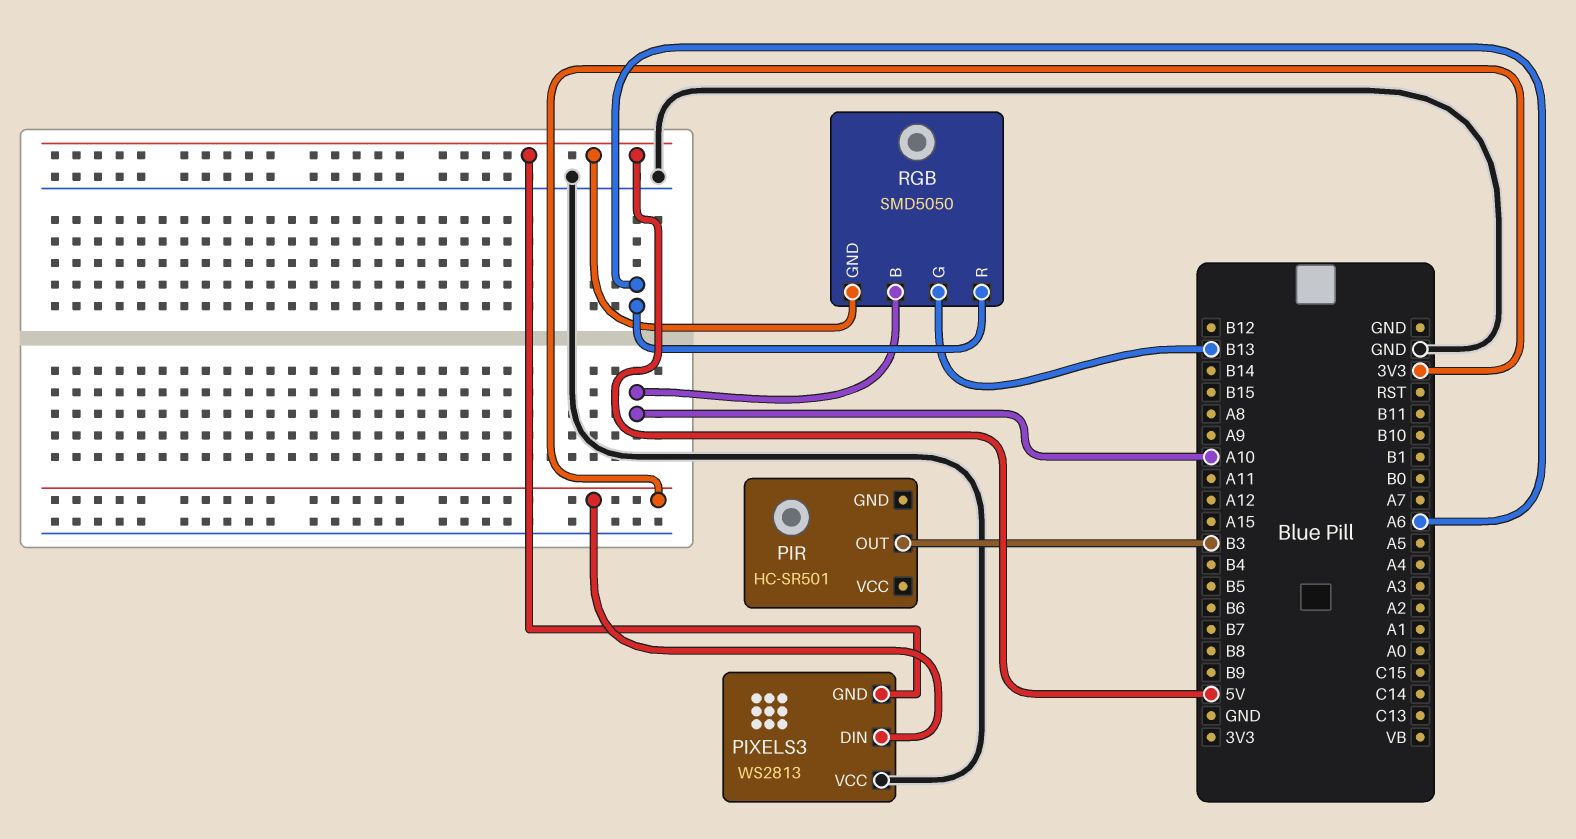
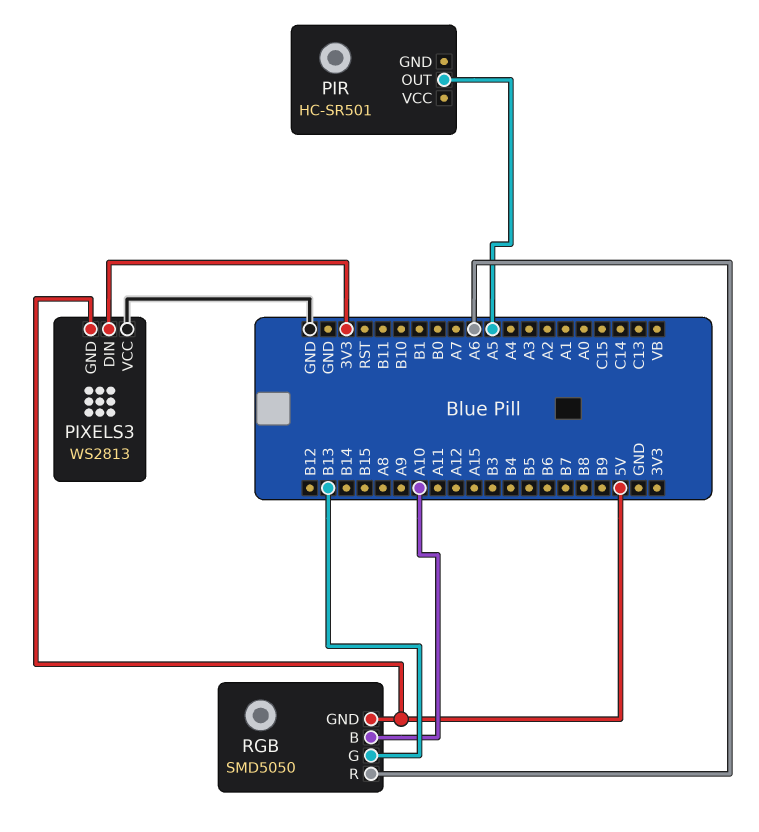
PIR pin OUT: B3 -> A5

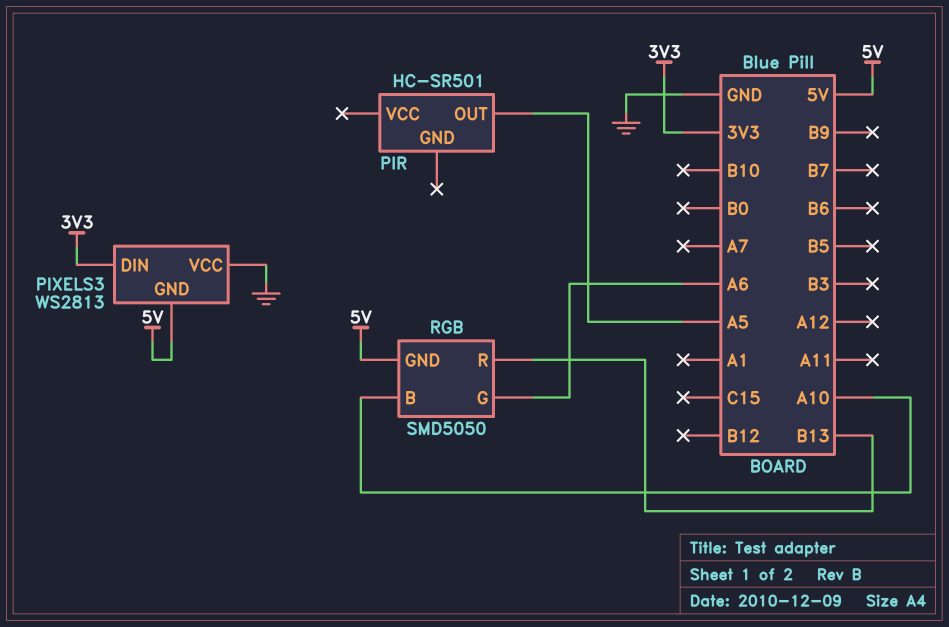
RGB pin G: B13 -> A6
RGB pin R: A6 -> B13

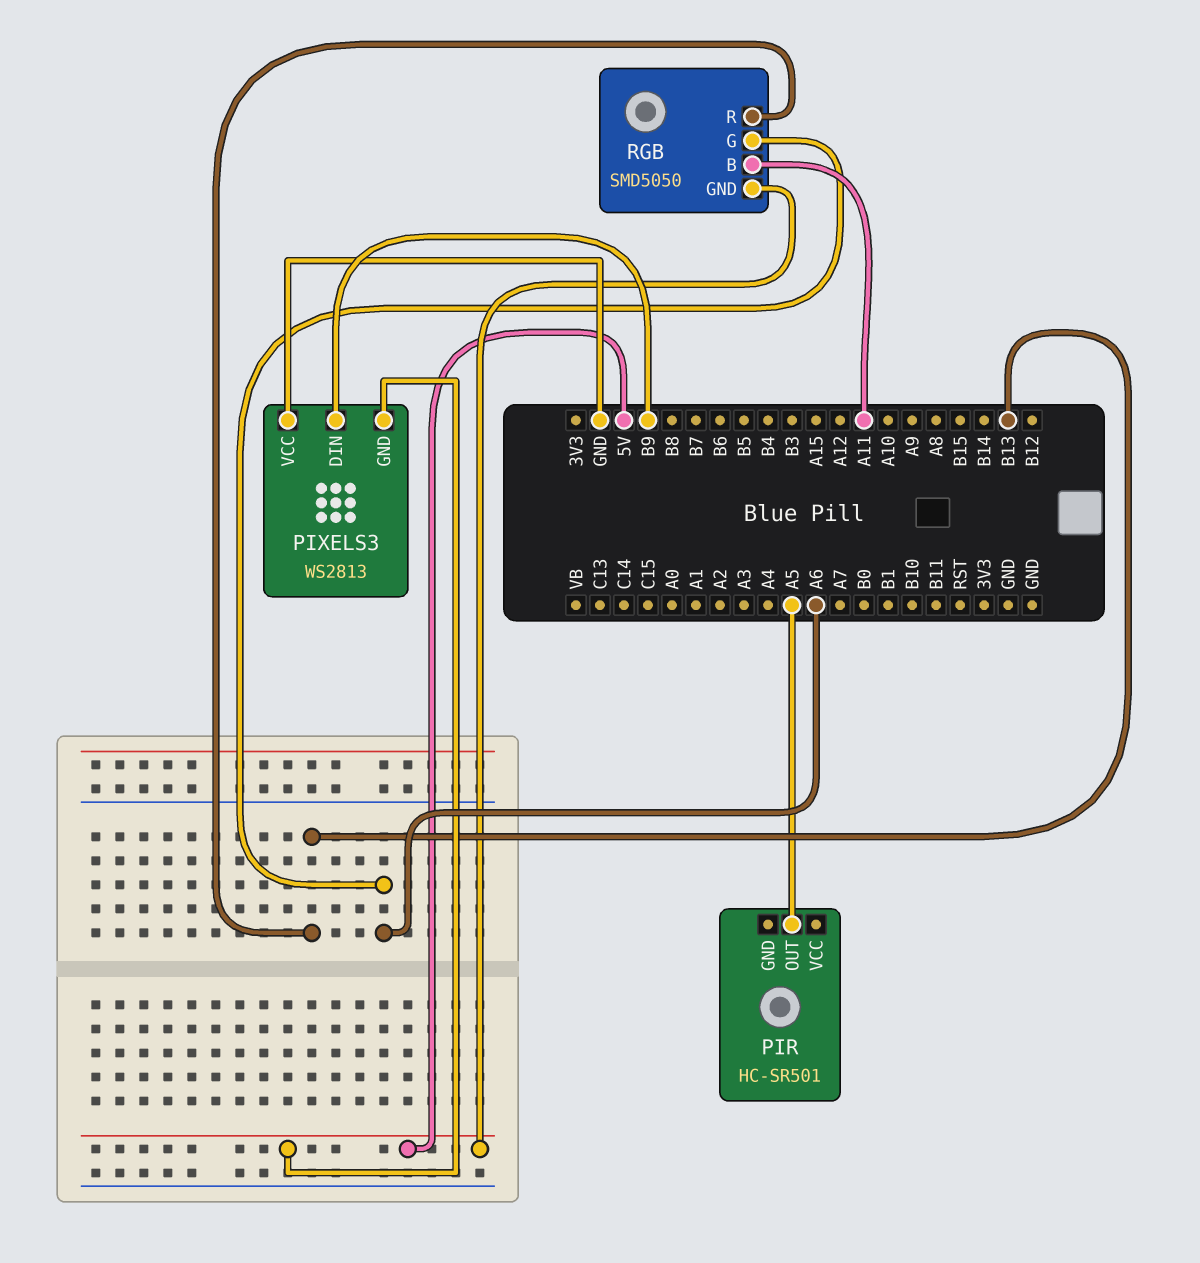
PIXELS3 pin DIN: 3V3 -> B9
RGB pin B: A10 -> A11

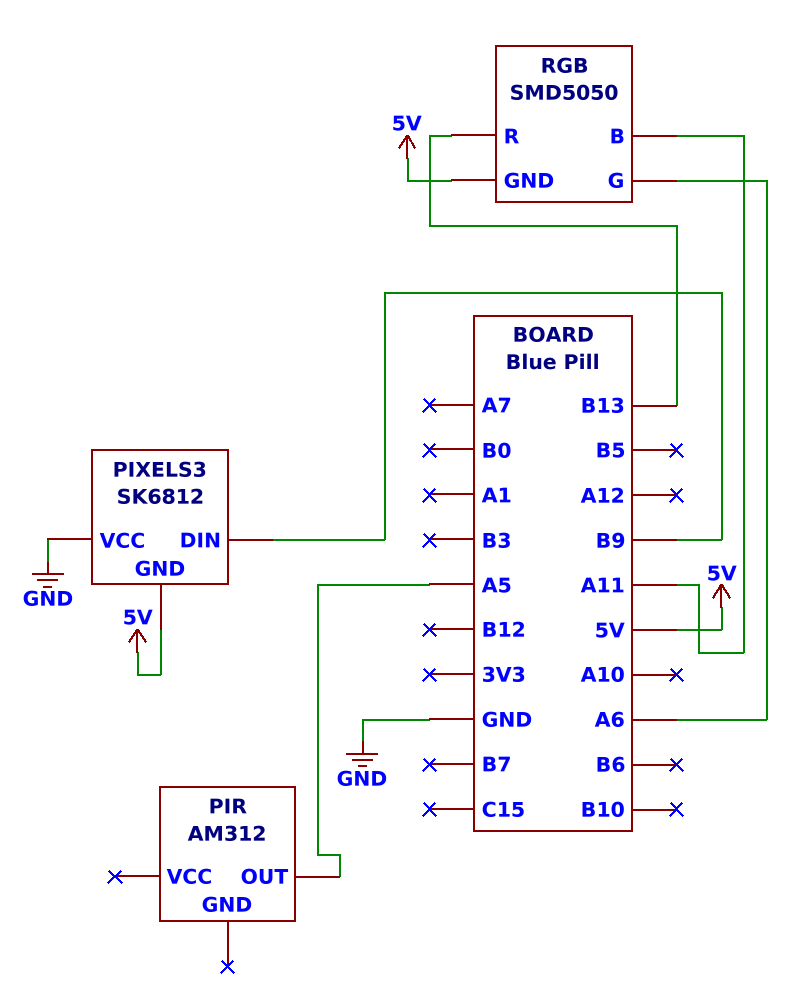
PIR: HC-SR501 -> AM312
PIXELS3: WS2813 -> SK6812

